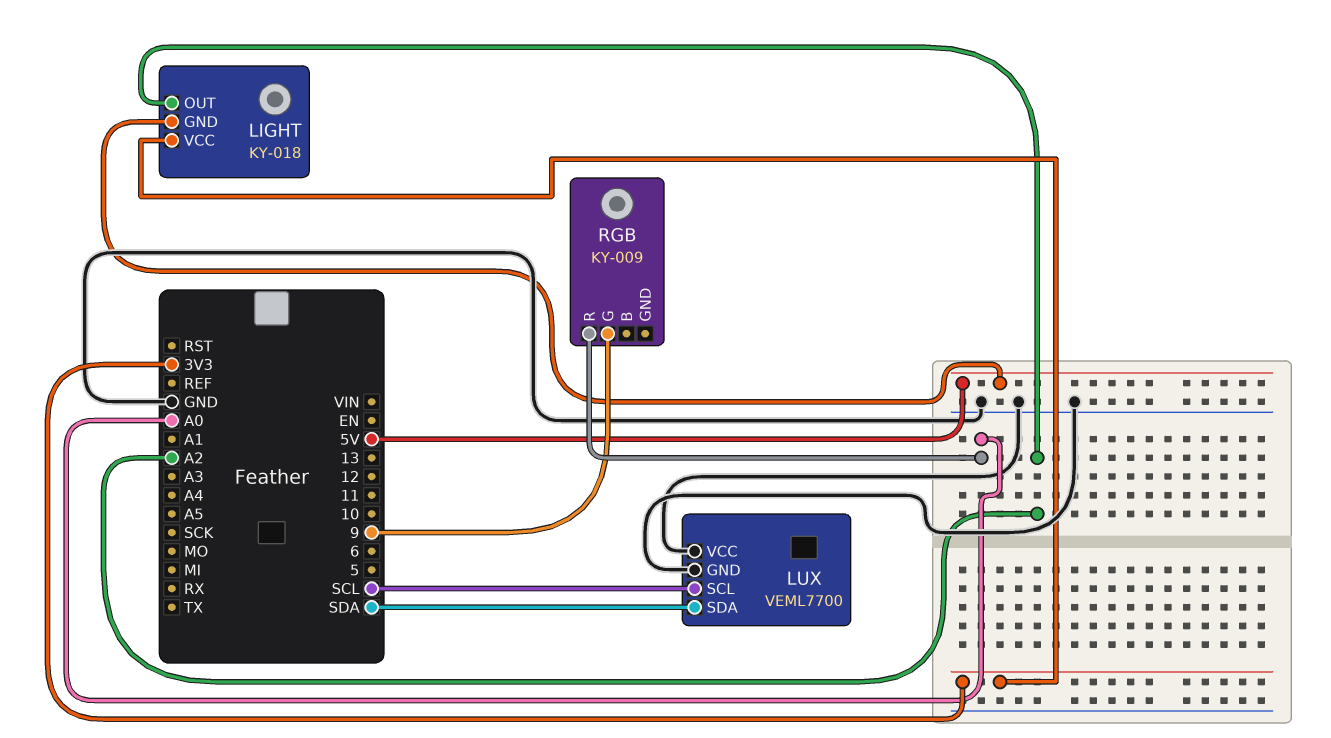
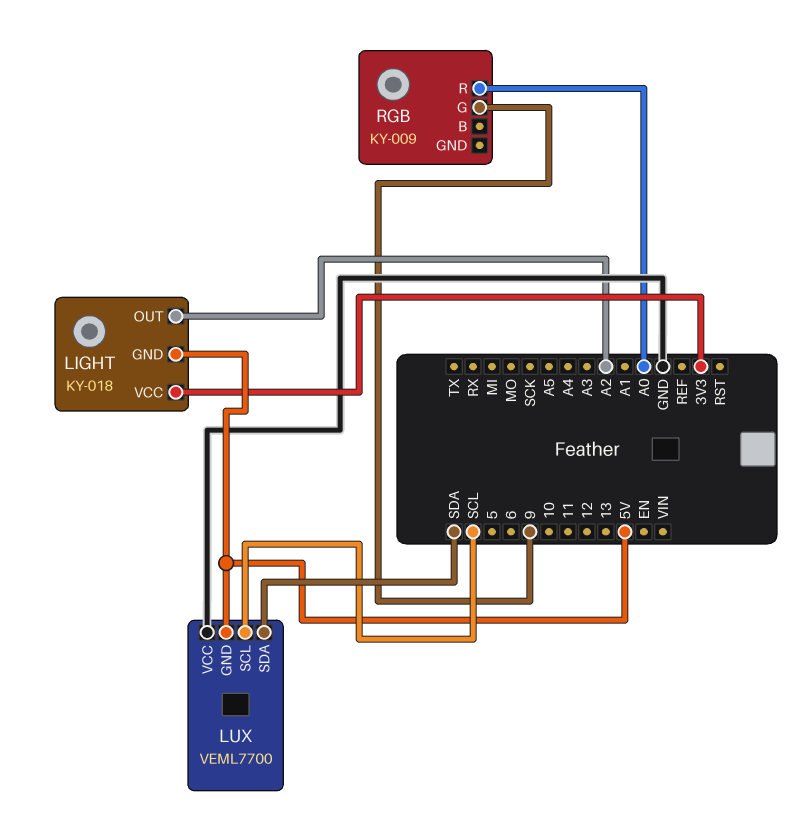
LUX pin GND: GND -> 5V

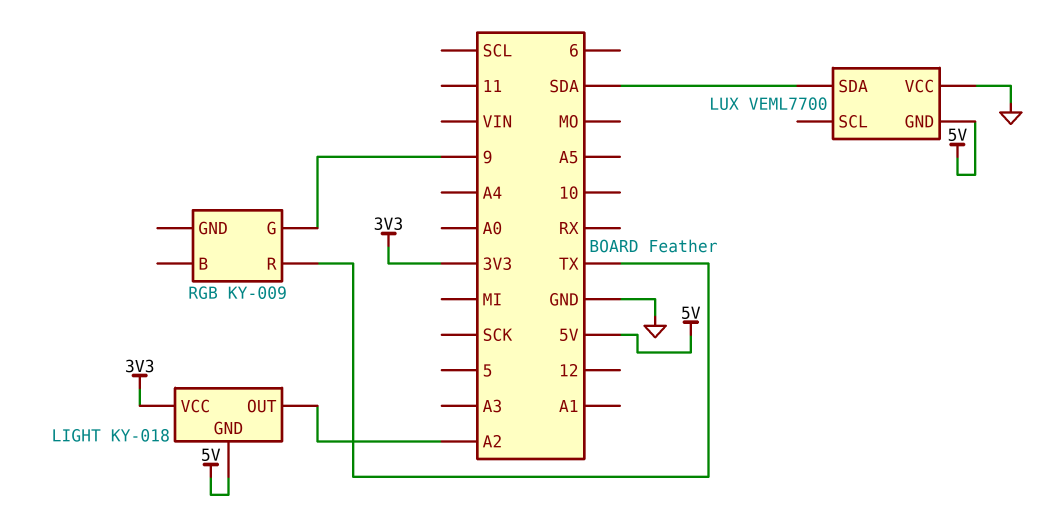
LUX pin SCL: SCL -> none
RGB pin R: A0 -> TX

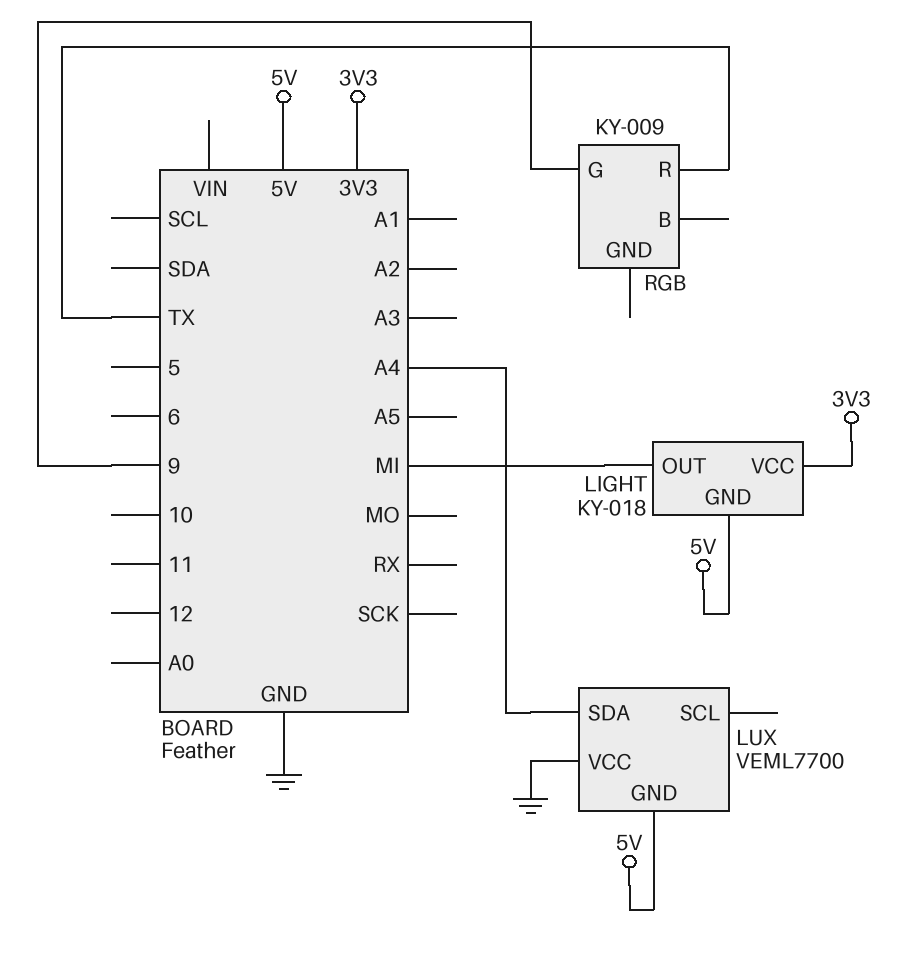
LIGHT pin OUT: A2 -> MI
LUX pin SDA: SDA -> A4

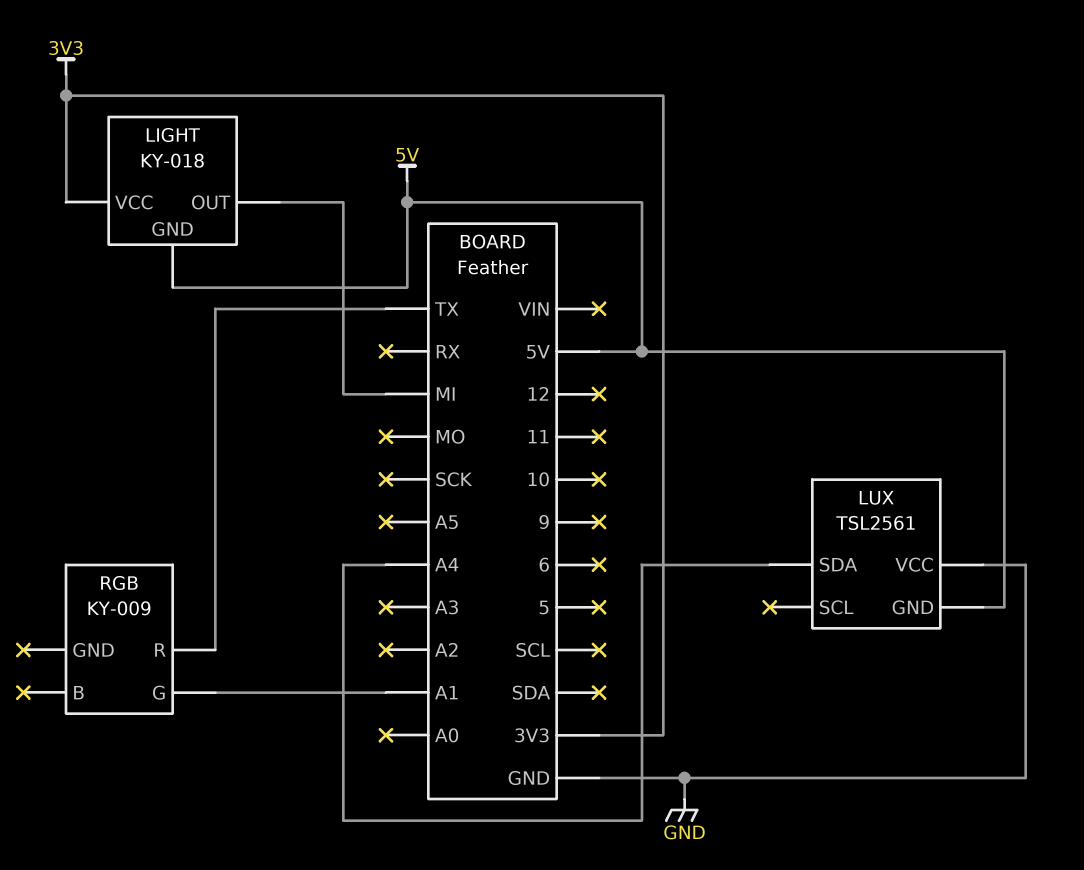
LUX: VEML7700 -> TSL2561
RGB pin G: 9 -> A1

